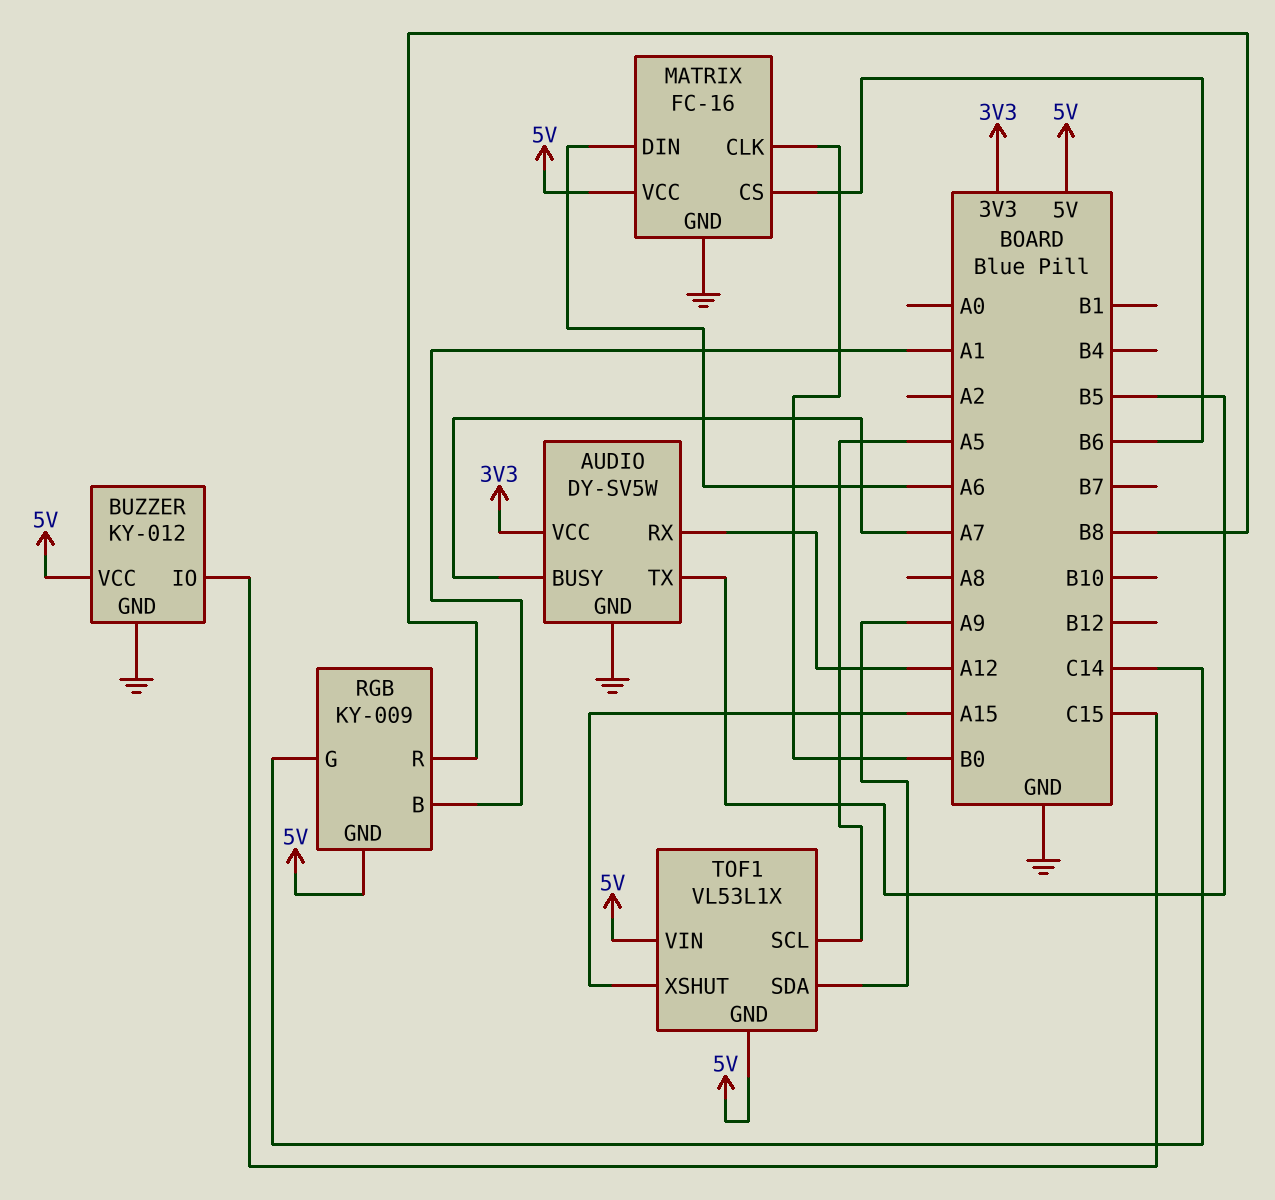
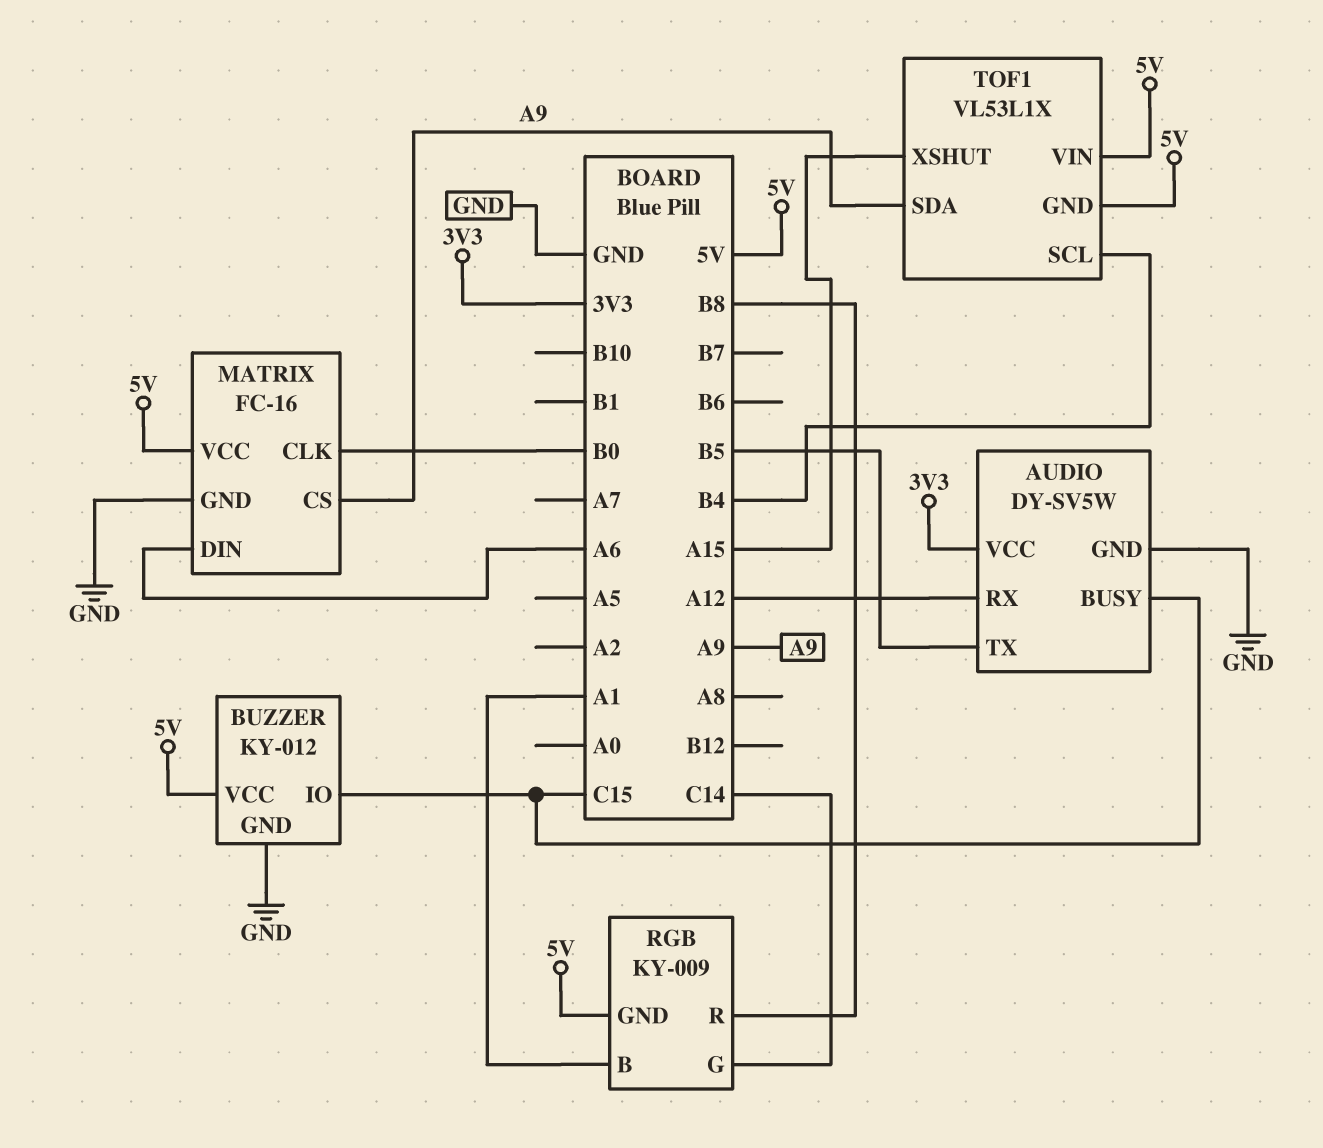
AUDIO pin BUSY: A7 -> C15
MATRIX pin CS: B6 -> A9
TOF1 pin SCL: A5 -> B4

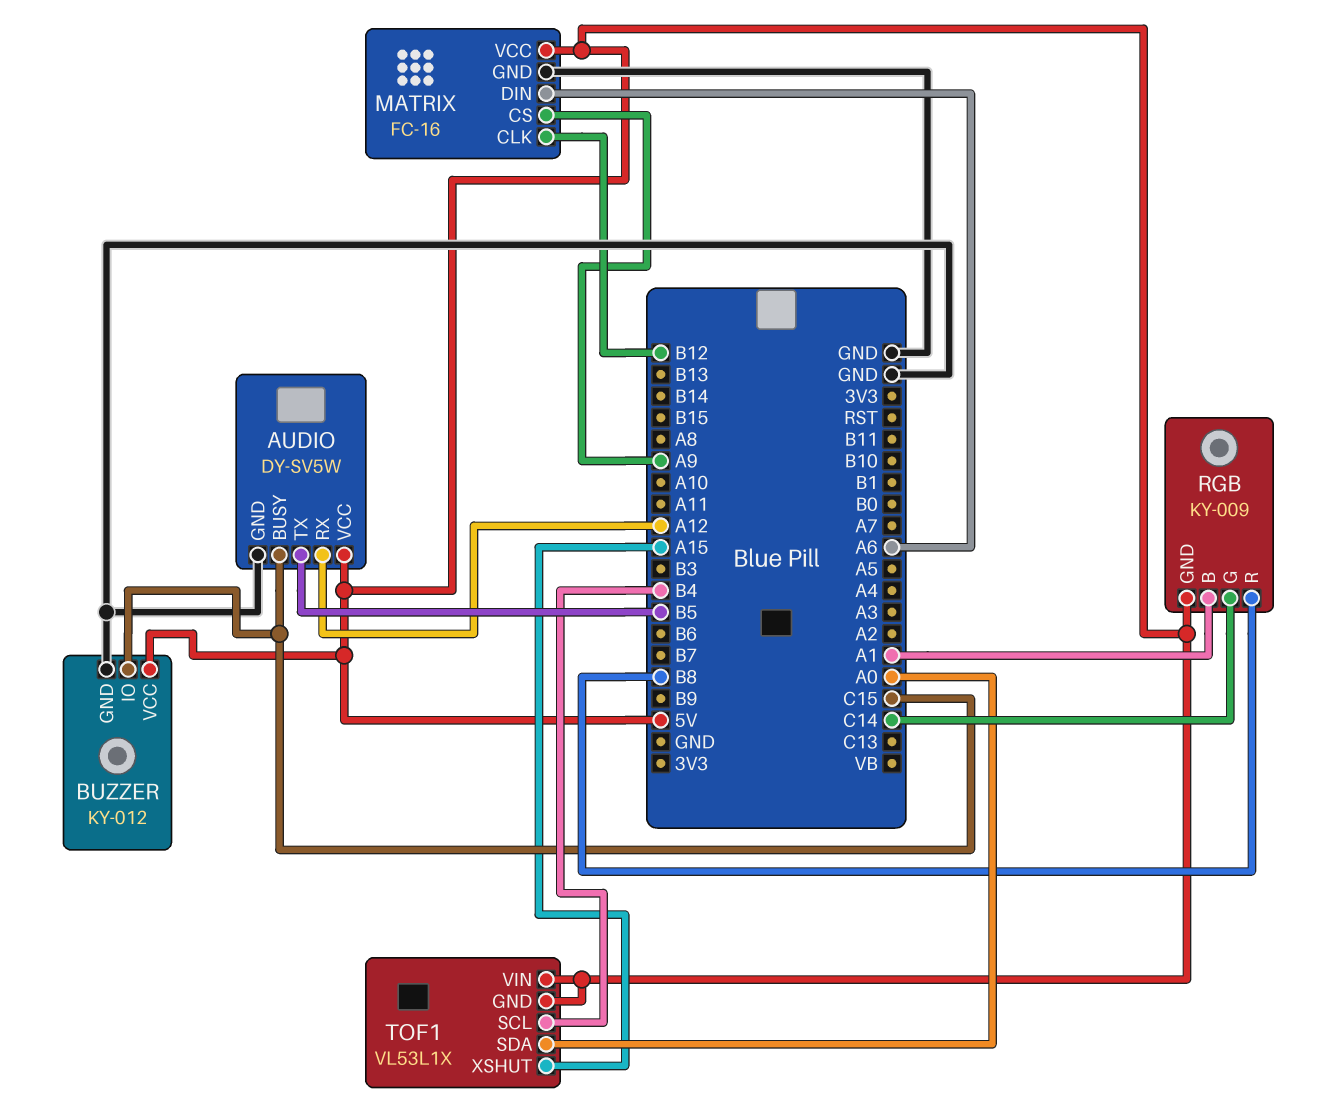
AUDIO pin VCC: 3V3 -> 5V
MATRIX pin CLK: B0 -> B12
TOF1 pin SDA: A9 -> A0

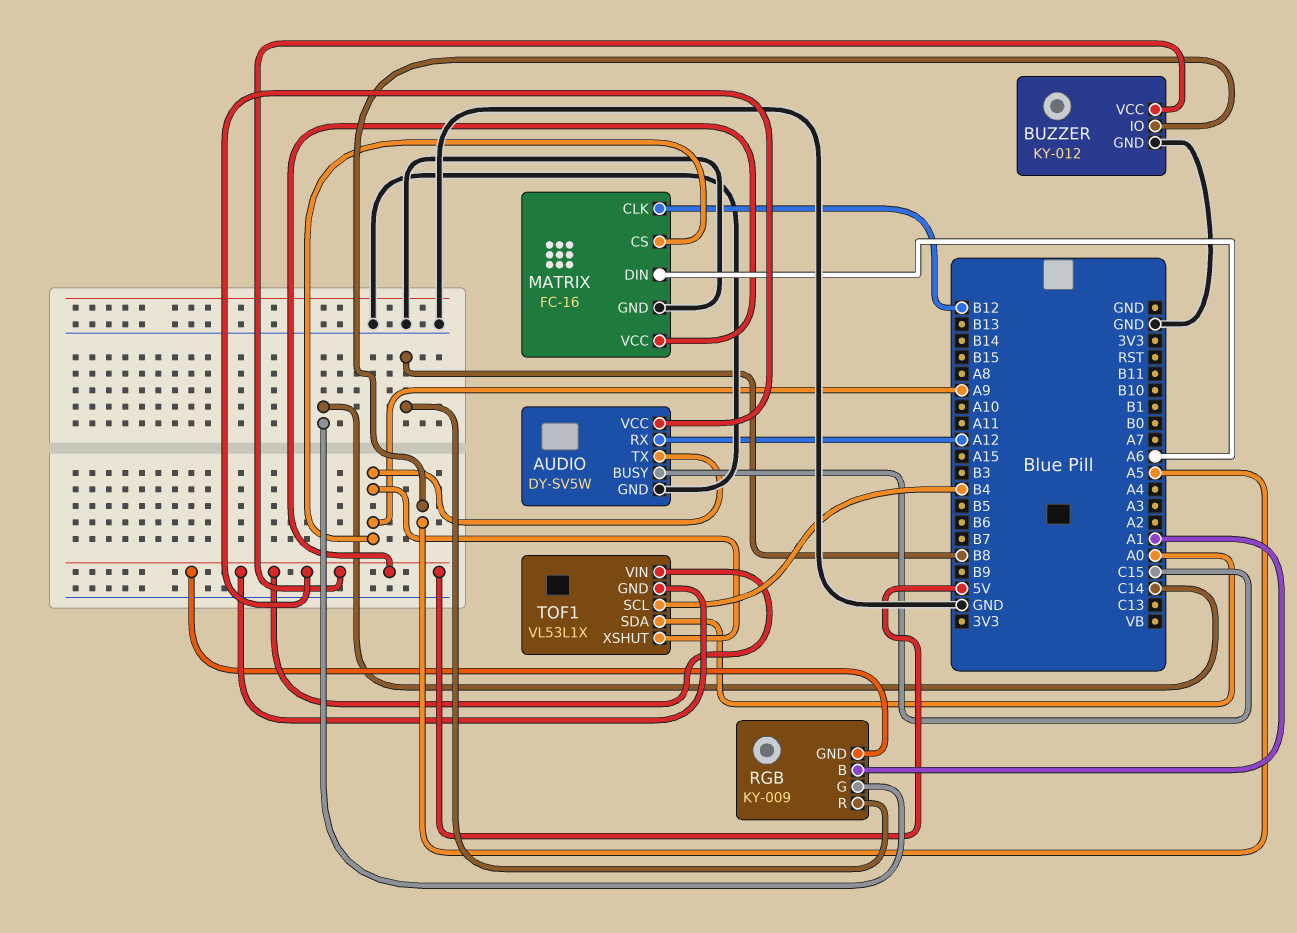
AUDIO pin TX: B5 -> A9
BUZZER pin IO: C15 -> A5
TOF1 pin XSHUT: A15 -> A9

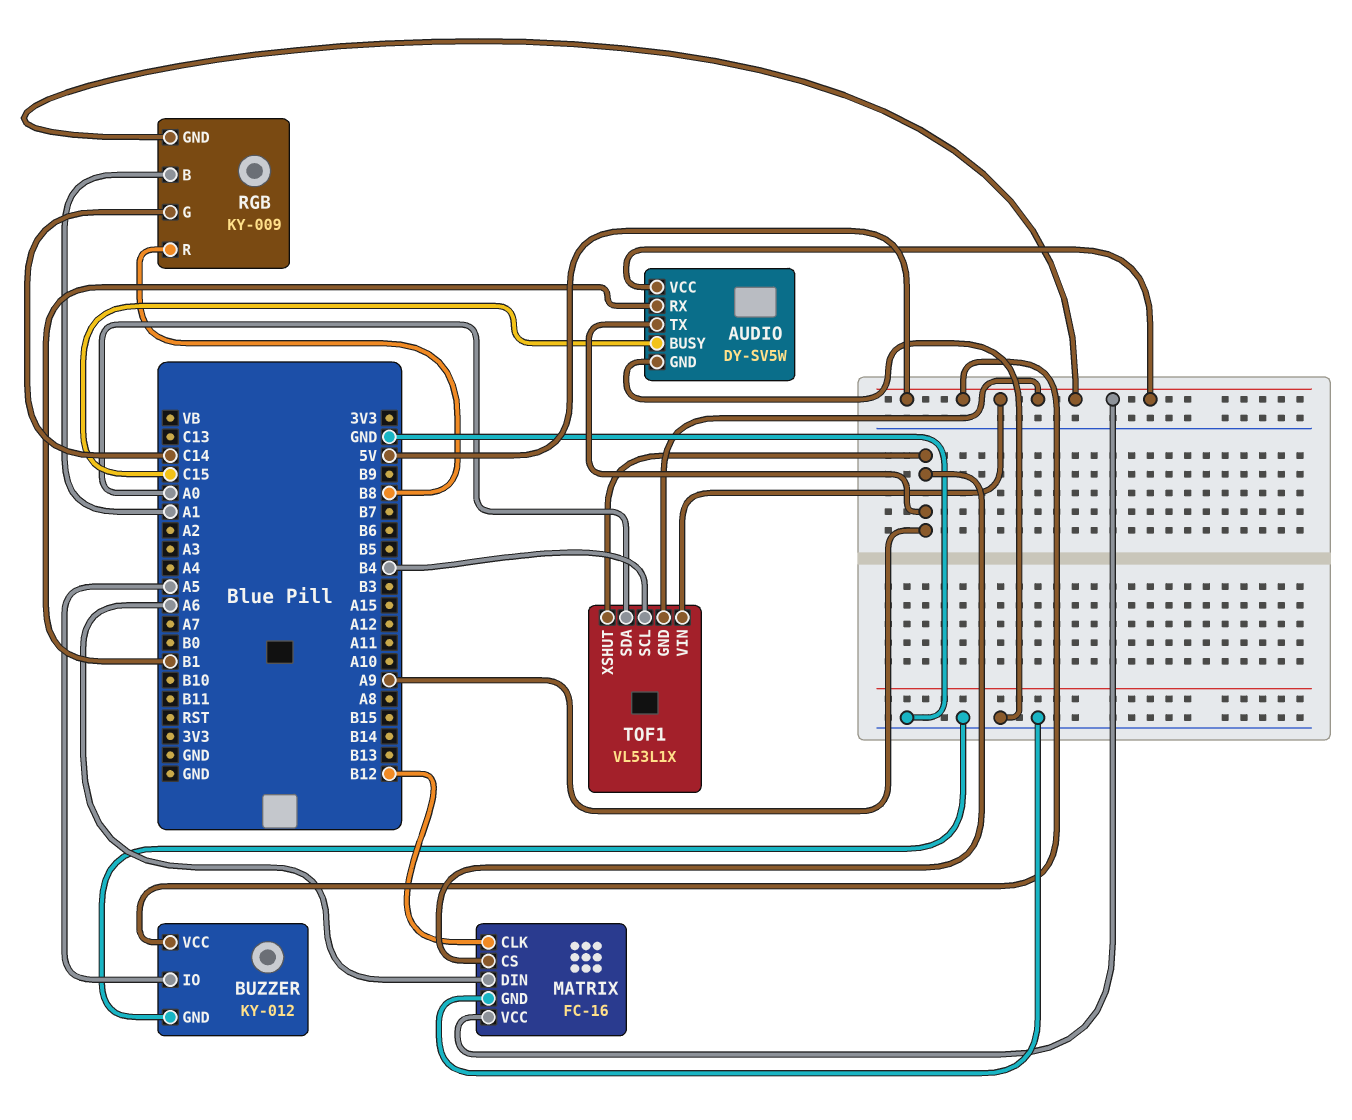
AUDIO pin RX: A12 -> B1

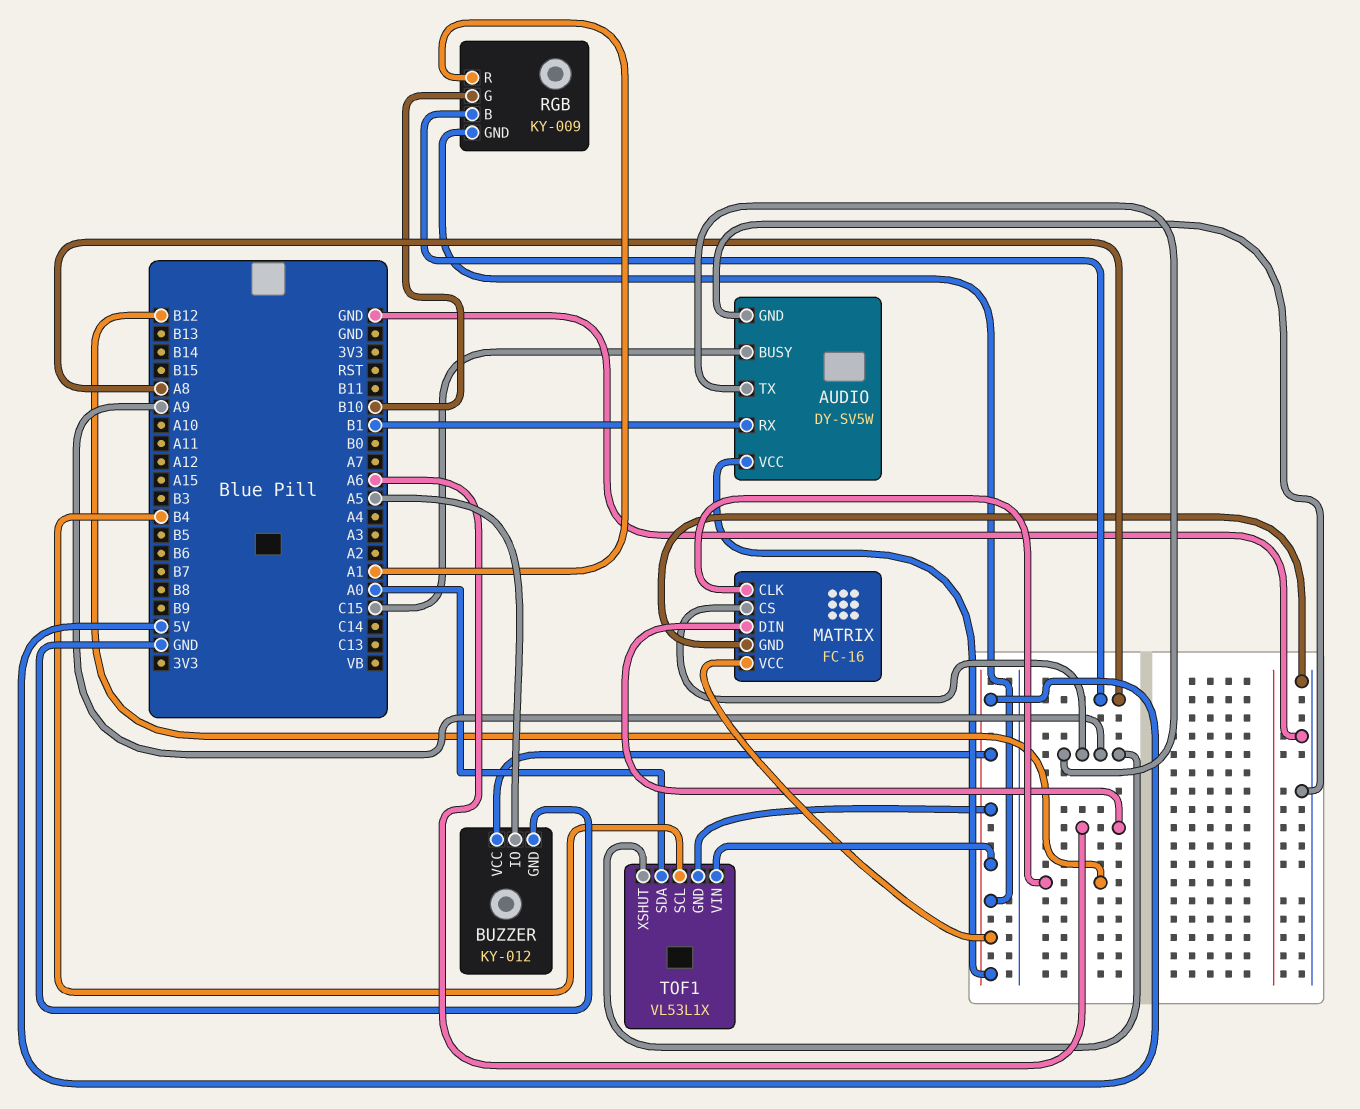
RGB pin B: A1 -> A8
RGB pin G: C14 -> B10
RGB pin R: B8 -> A1

